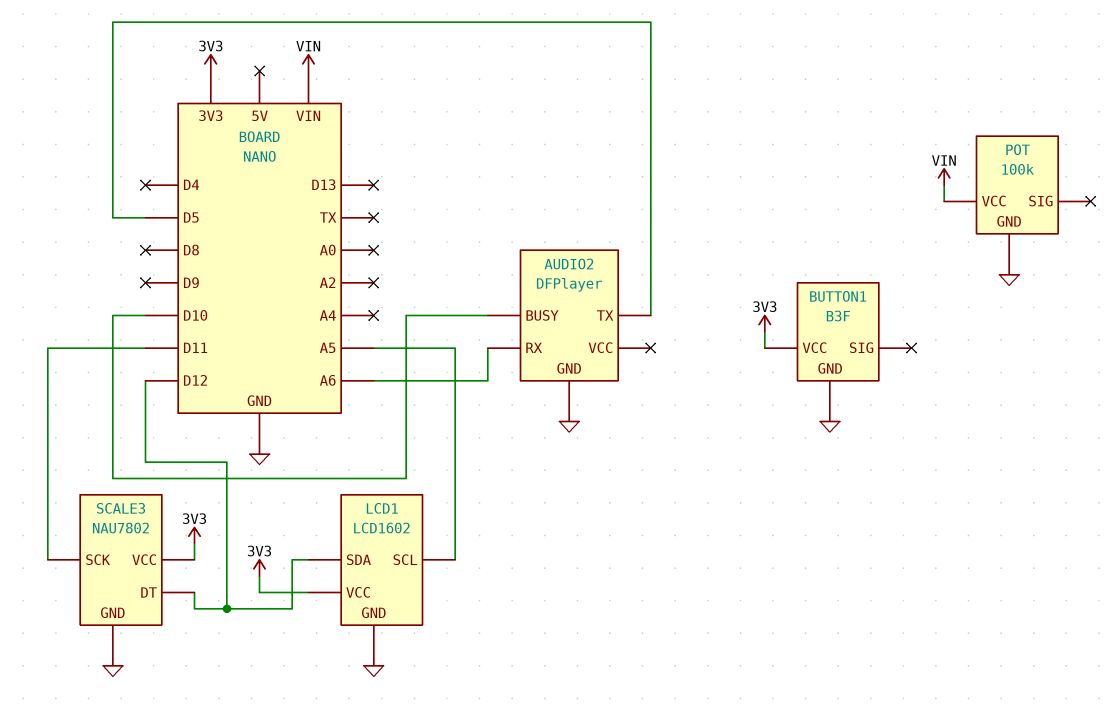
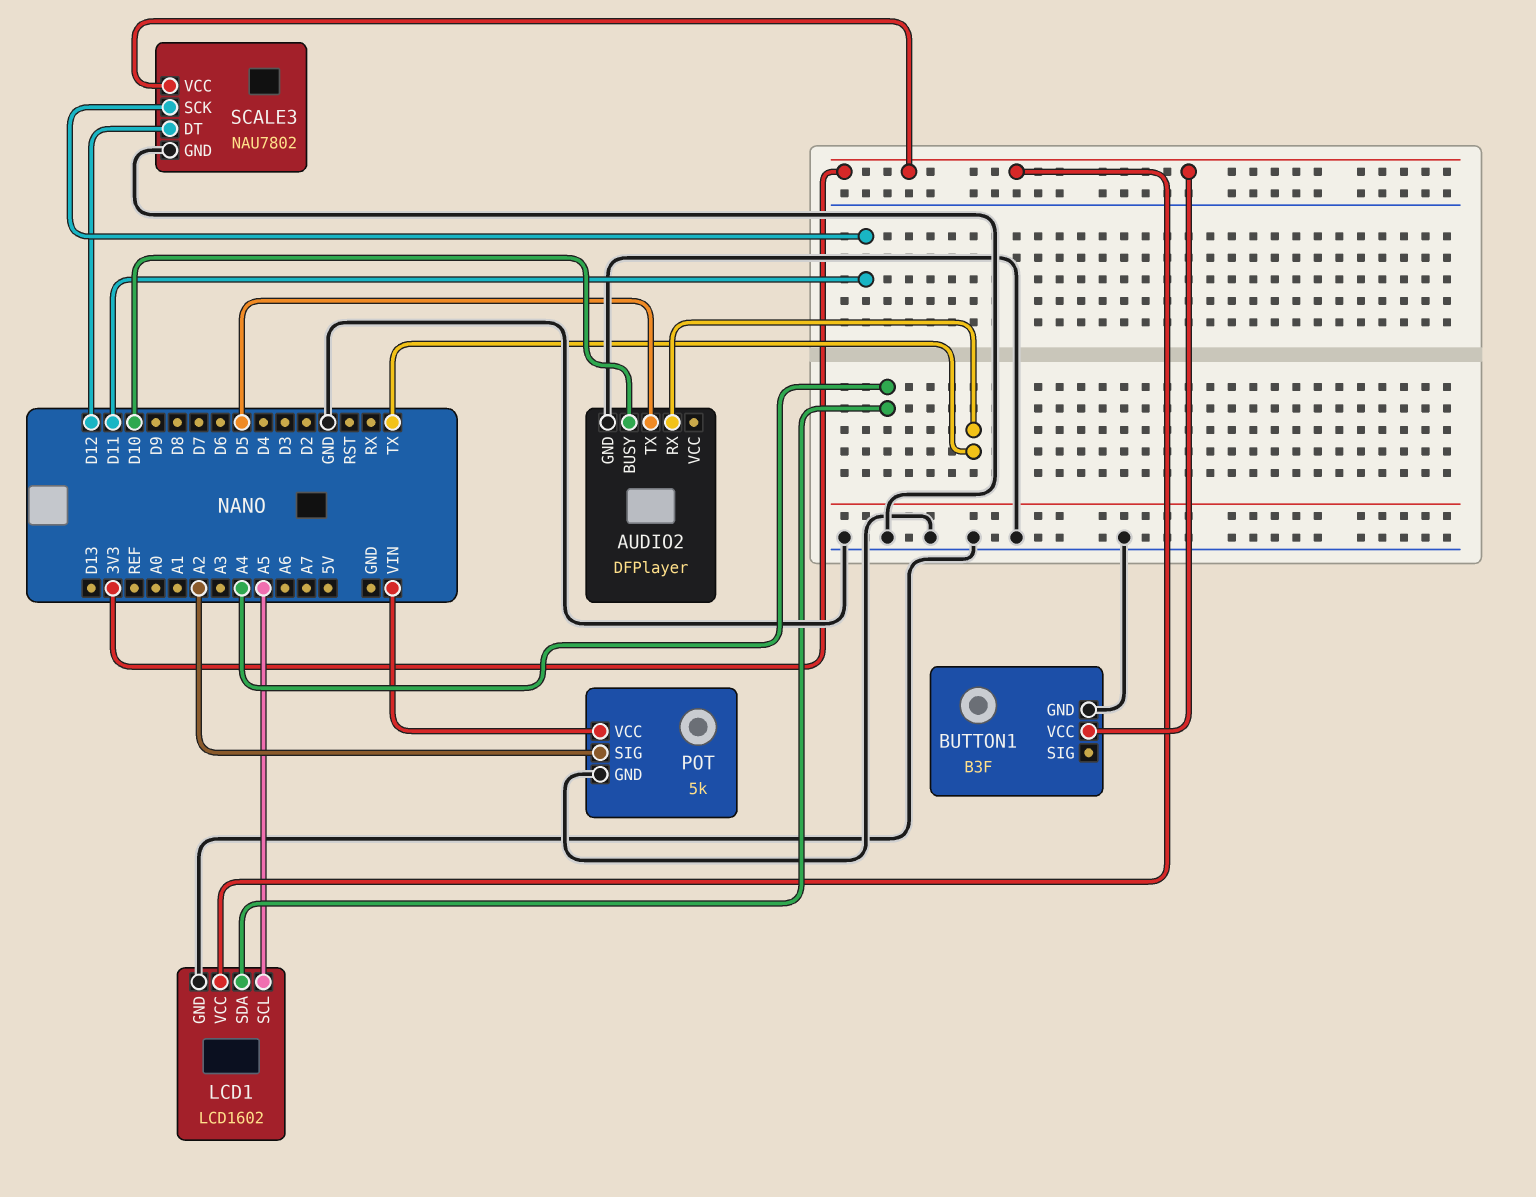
AUDIO2 pin RX: A6 -> TX
LCD1 pin SDA: D12 -> A4
POT: 100k -> 5k
POT pin SIG: none -> A2

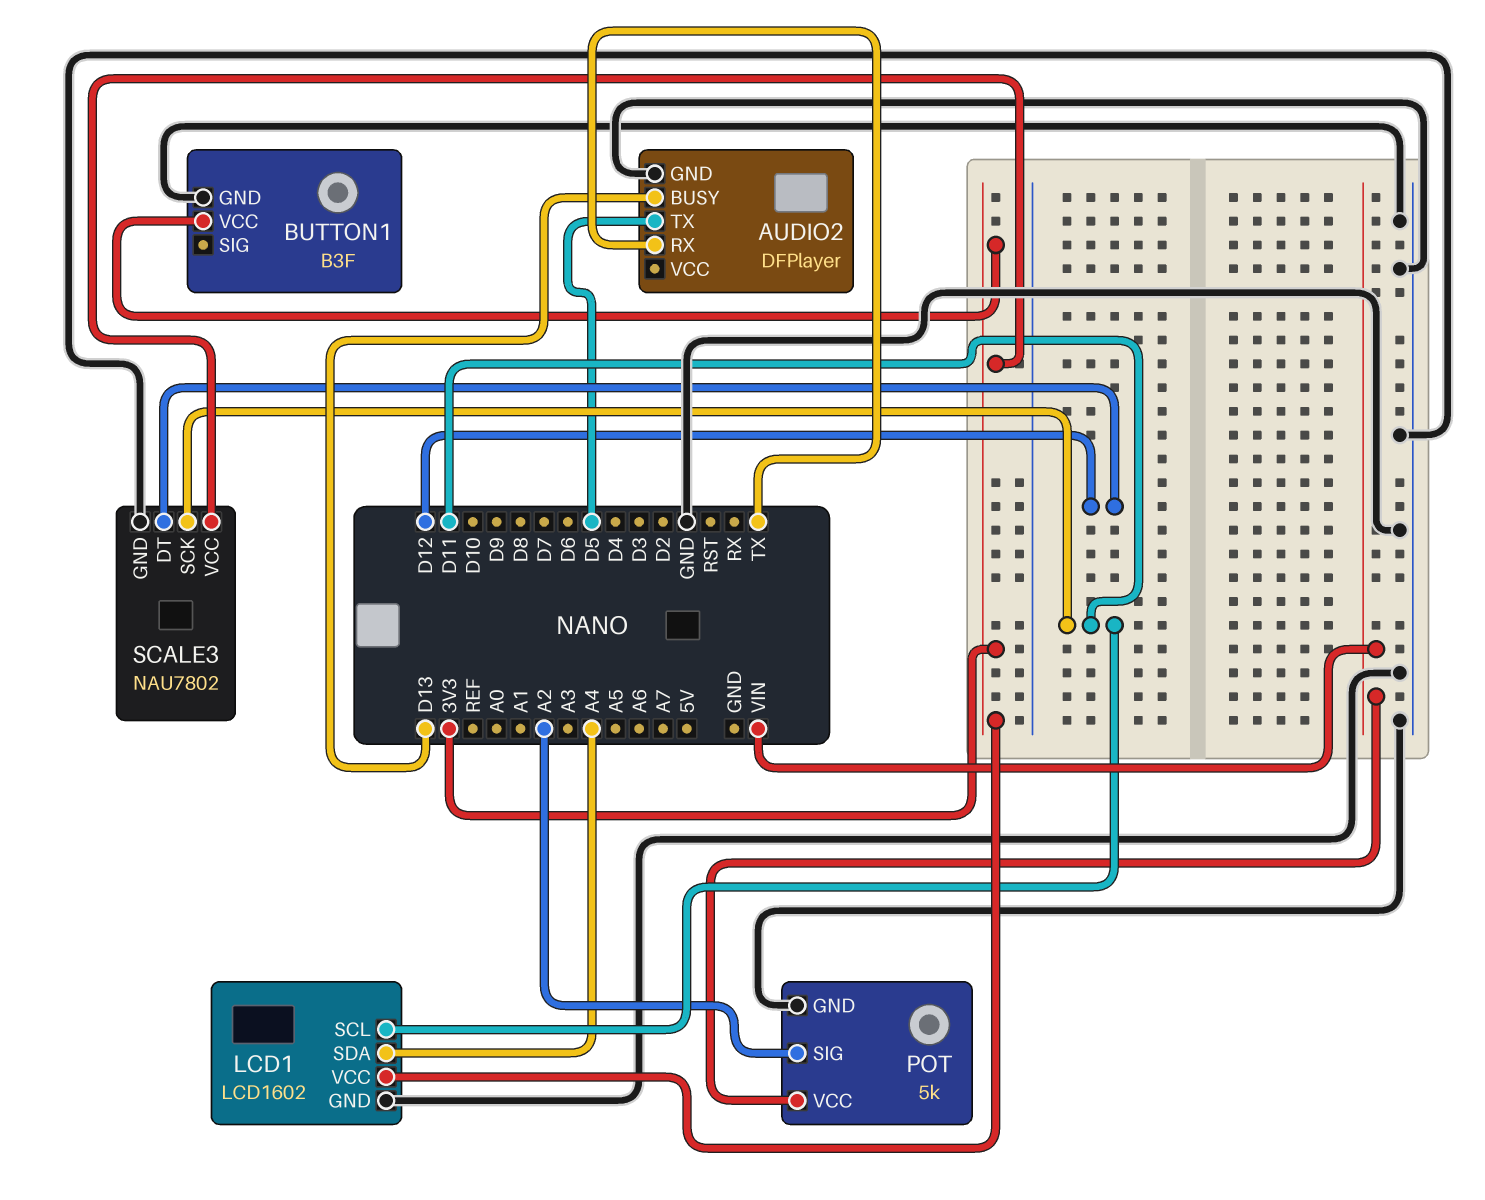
AUDIO2 pin BUSY: D10 -> D13
LCD1 pin SCL: A5 -> D11

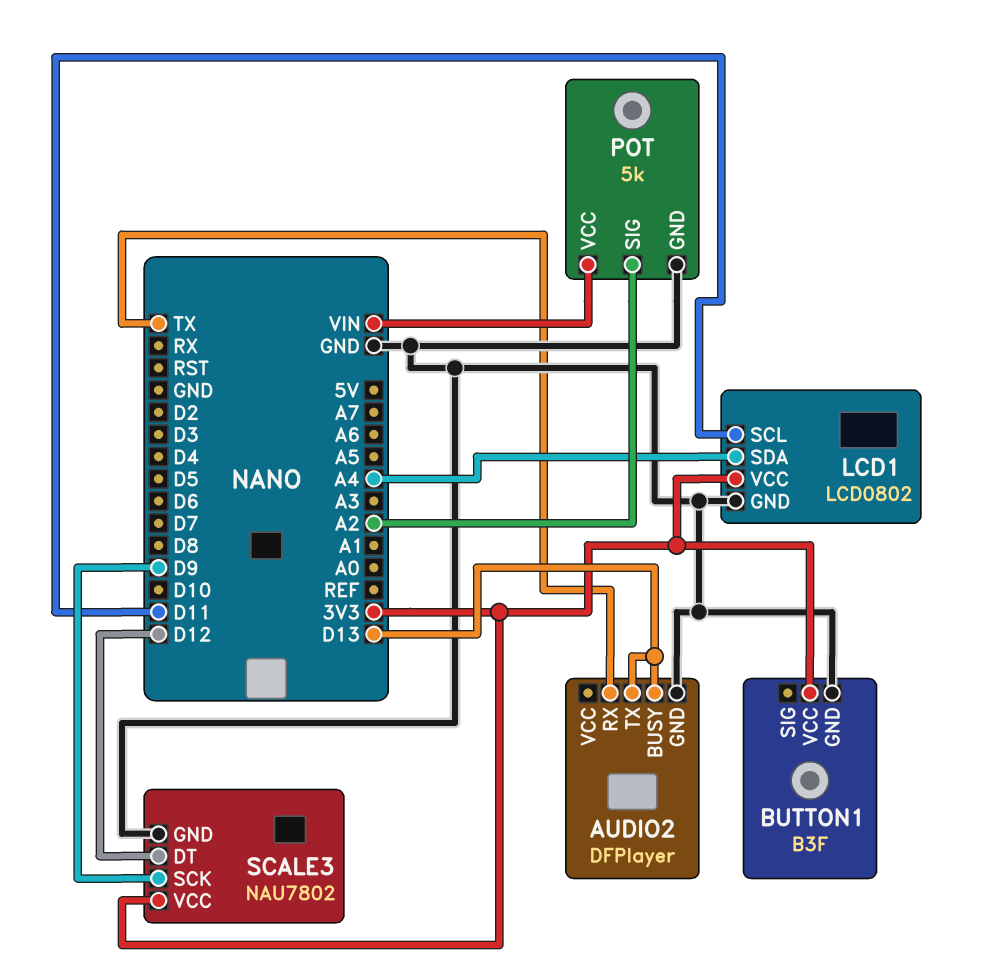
AUDIO2 pin TX: D5 -> D13
LCD1: LCD1602 -> LCD0802
SCALE3 pin SCK: D11 -> D9

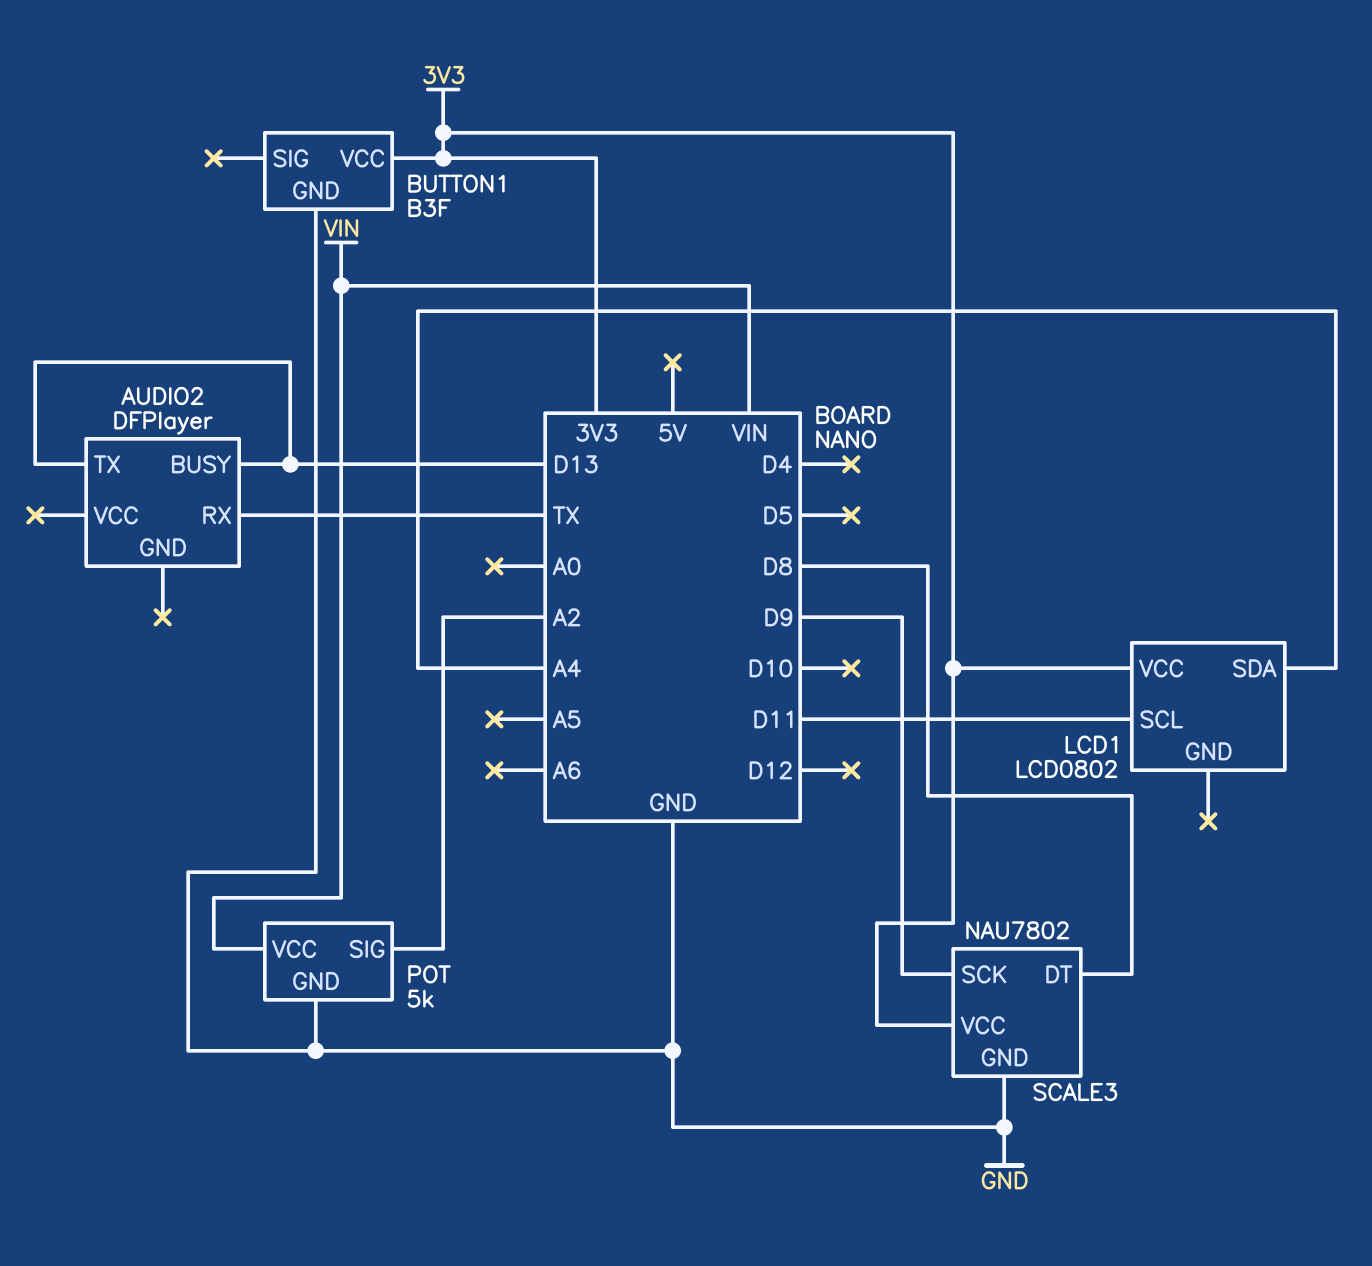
AUDIO2 pin GND: GND -> none
LCD1 pin GND: GND -> none
SCALE3 pin DT: D12 -> D8

